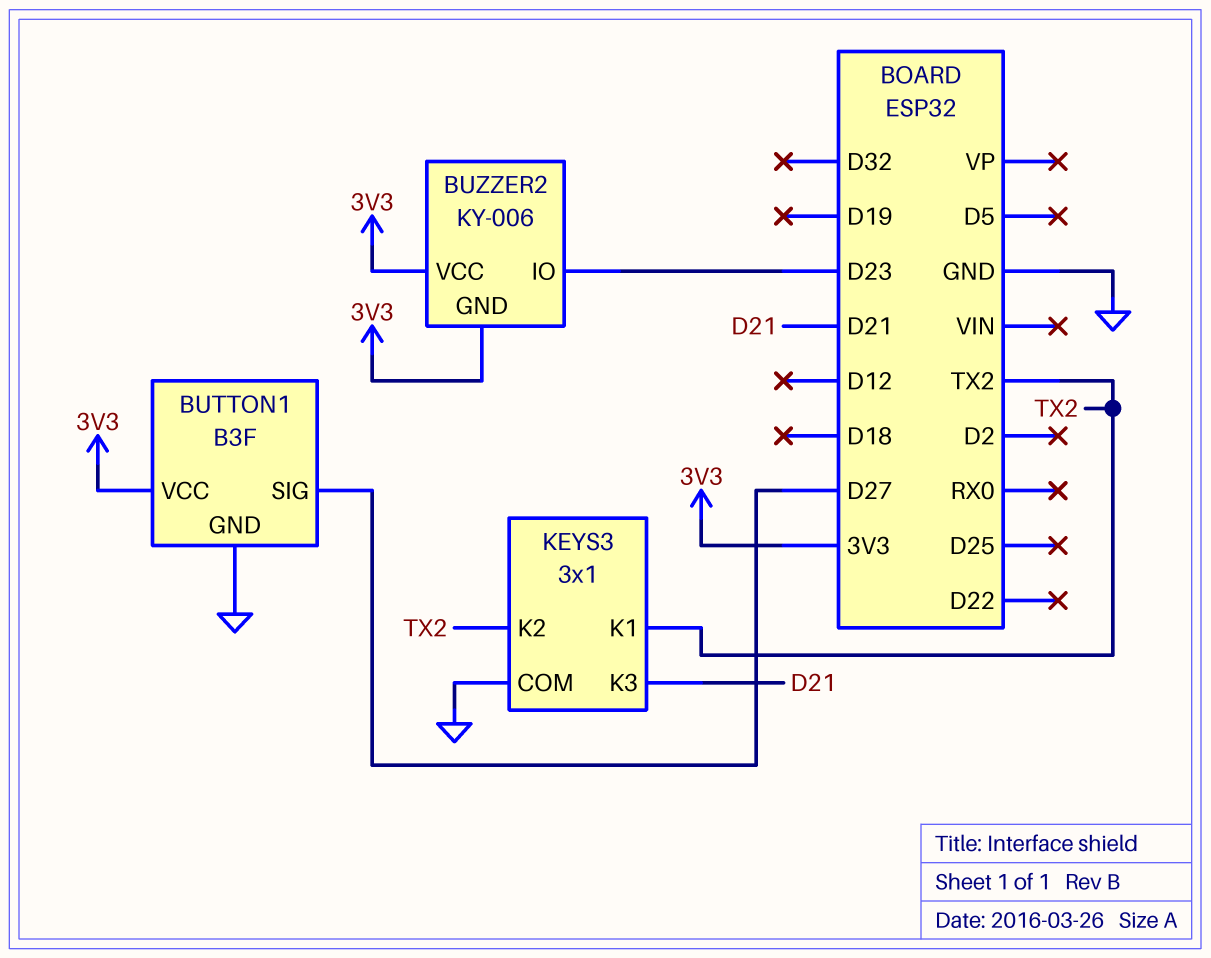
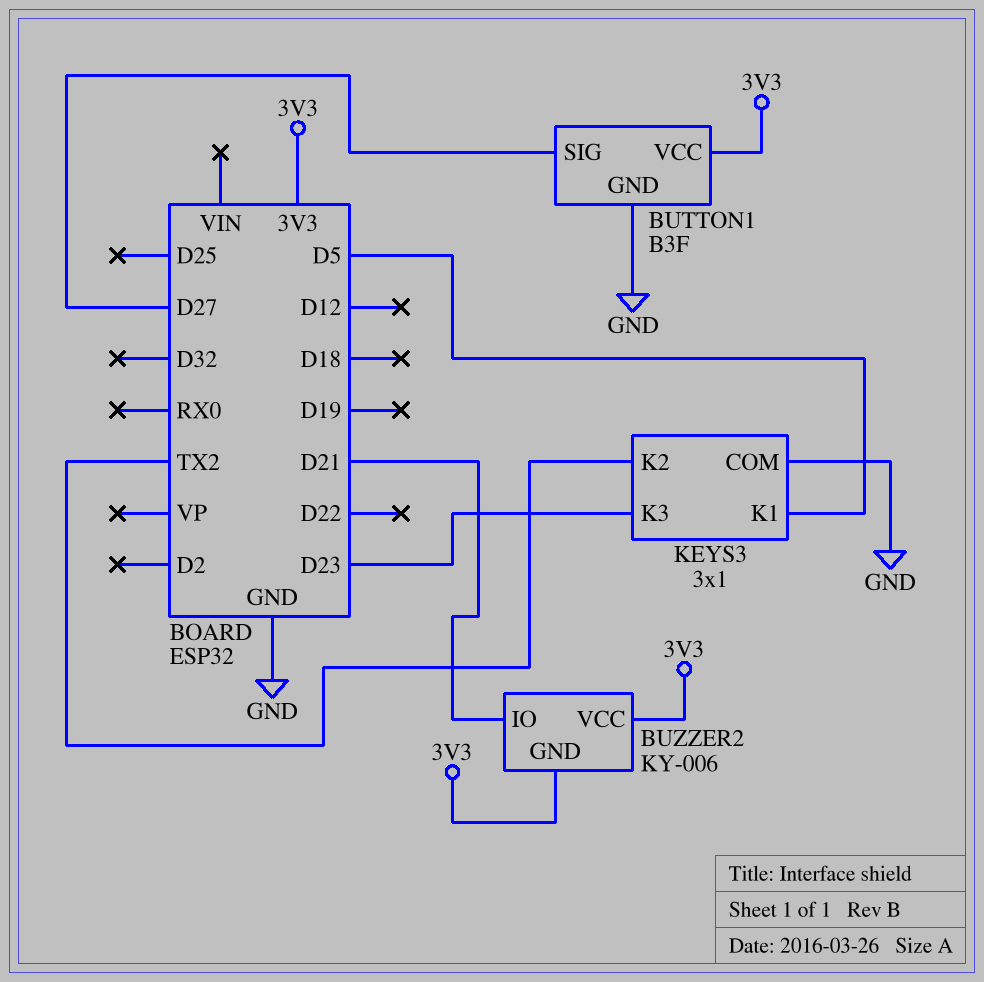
BUZZER2 pin IO: D23 -> D21
KEYS3 pin K1: TX2 -> D5
KEYS3 pin K3: D21 -> D23

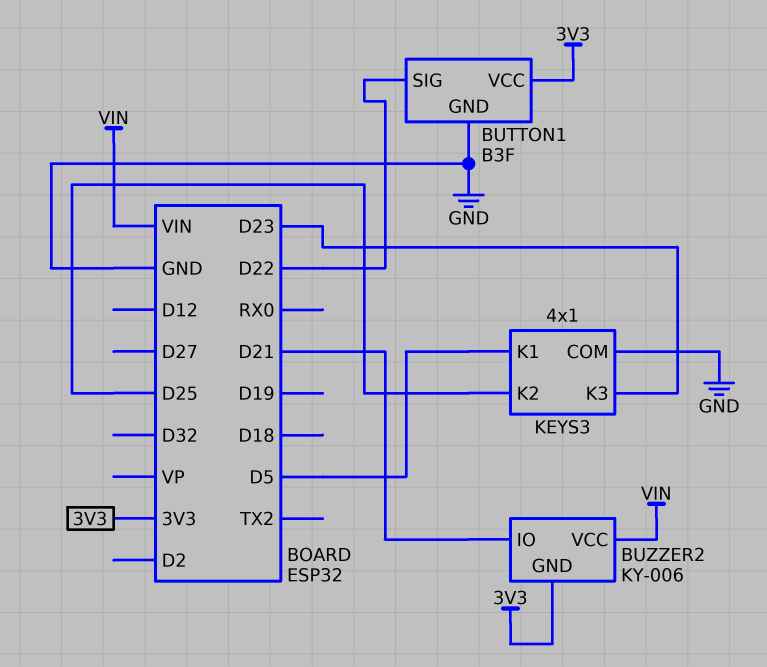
BUTTON1 pin SIG: D27 -> D22
BUZZER2 pin VCC: 3V3 -> VIN
KEYS3: 3x1 -> 4x1
KEYS3 pin K2: TX2 -> D25

